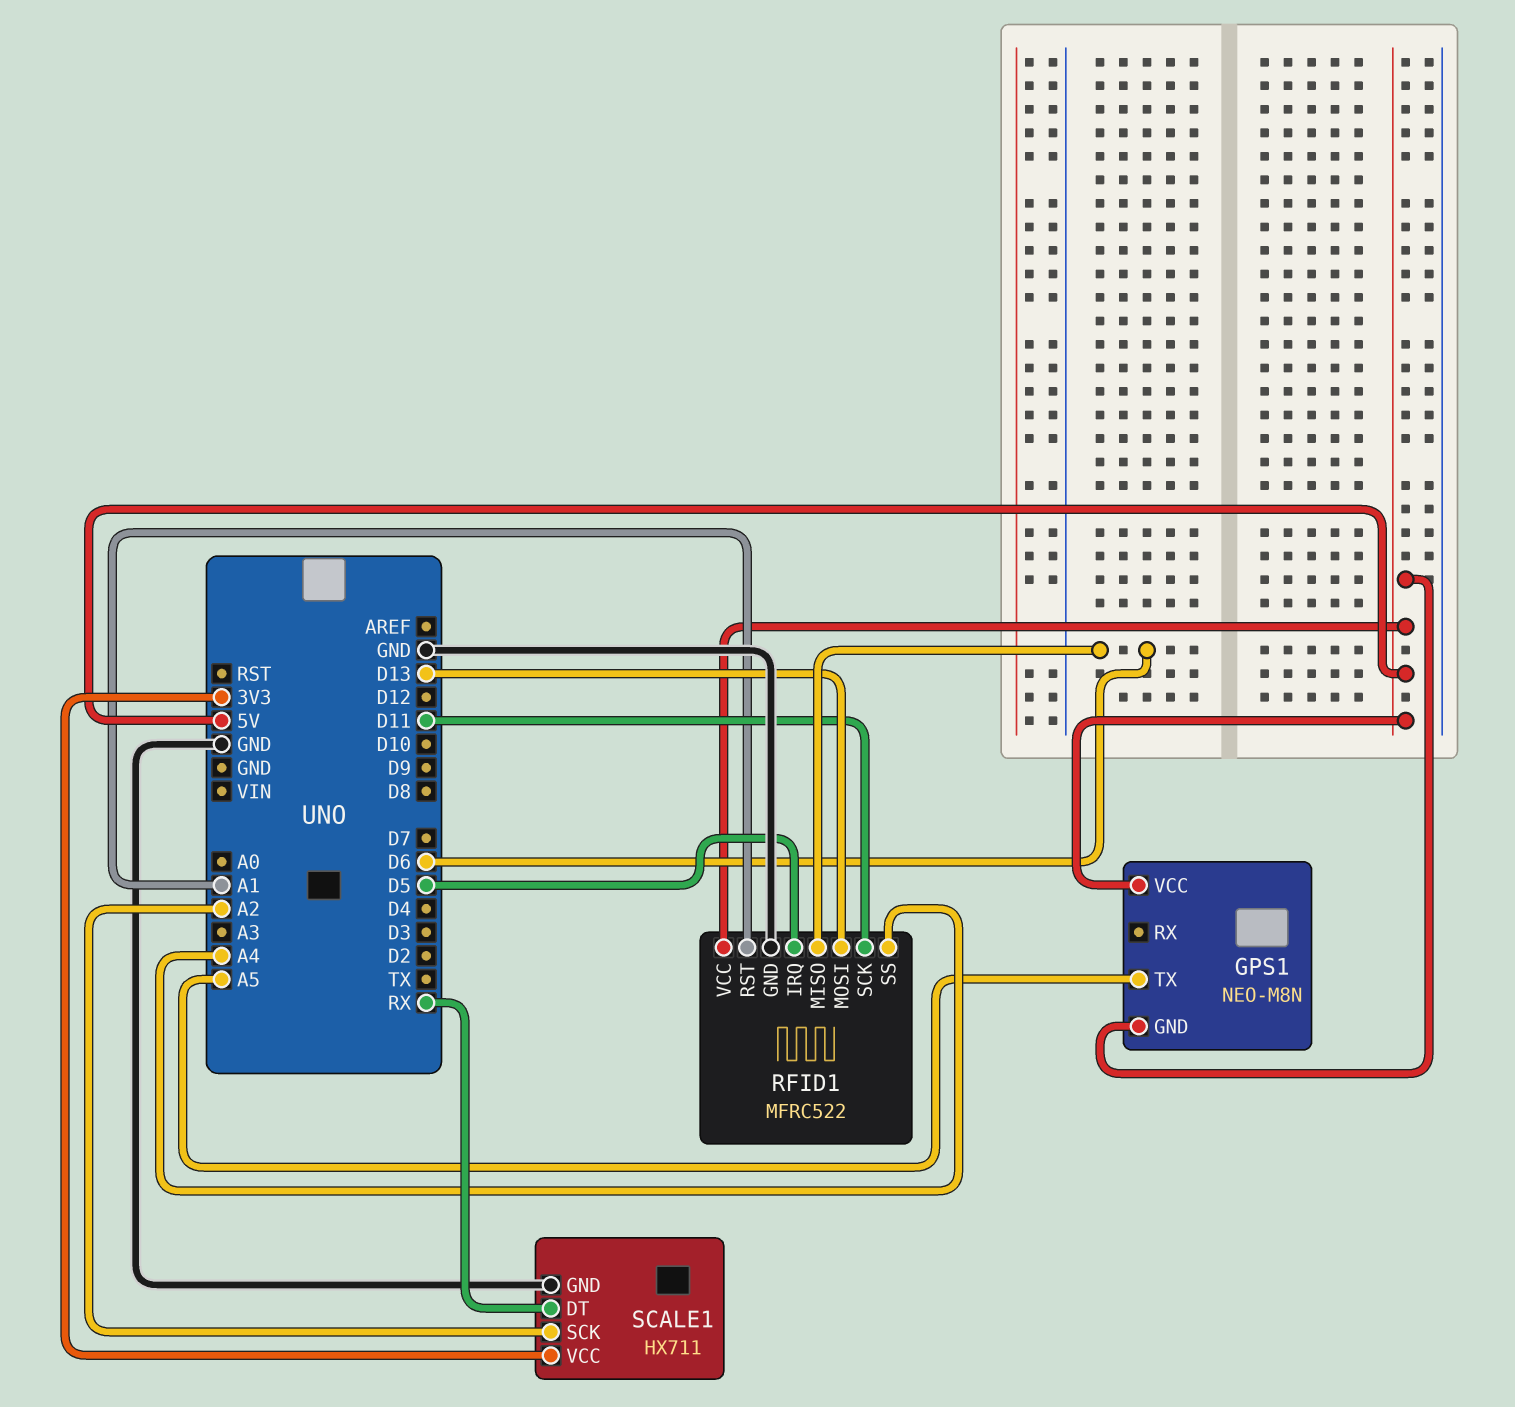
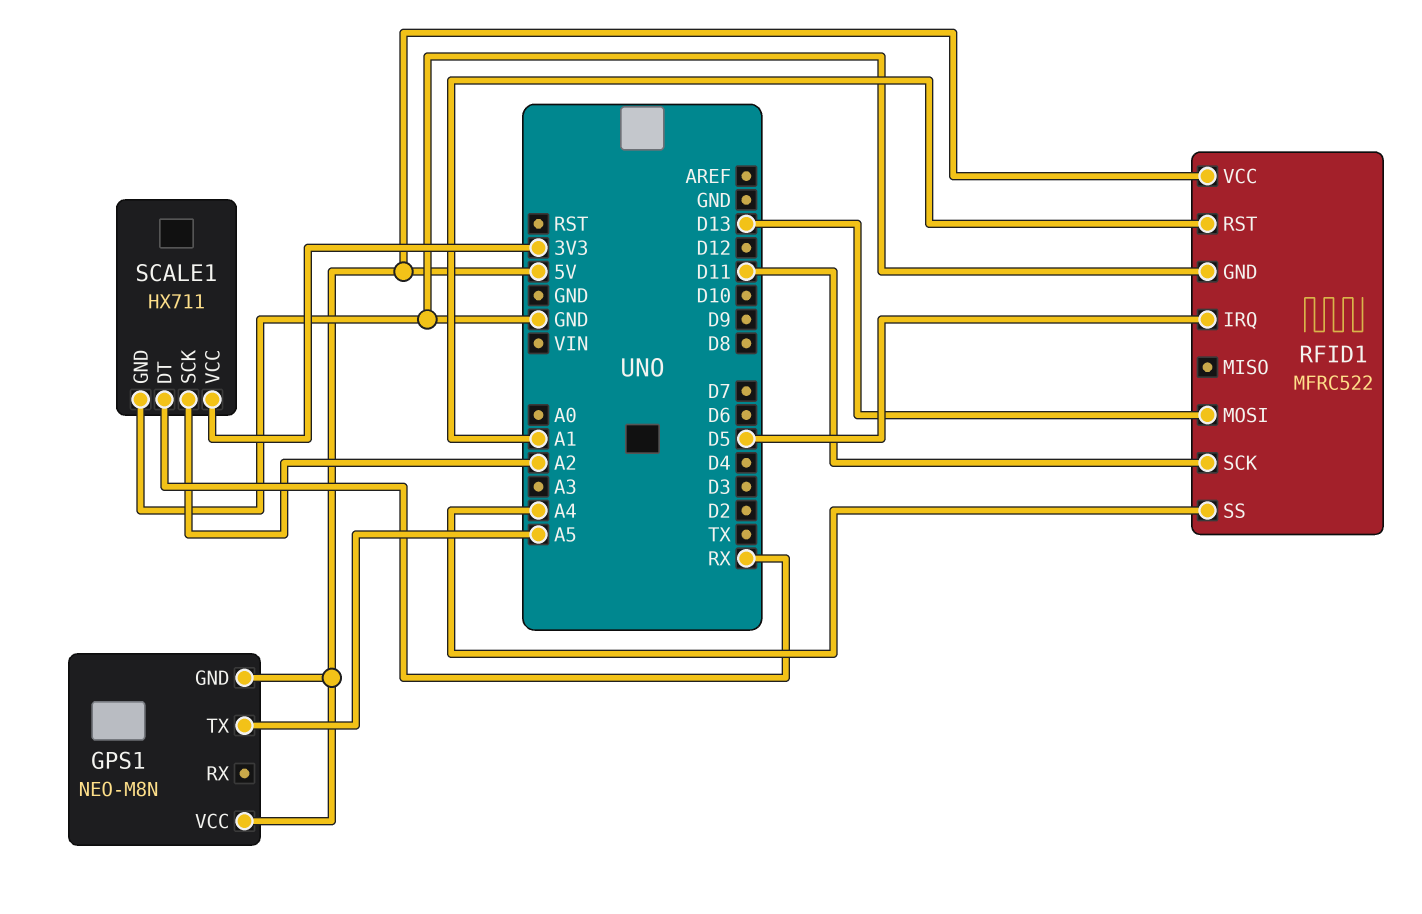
RFID1 pin MISO: D6 -> none

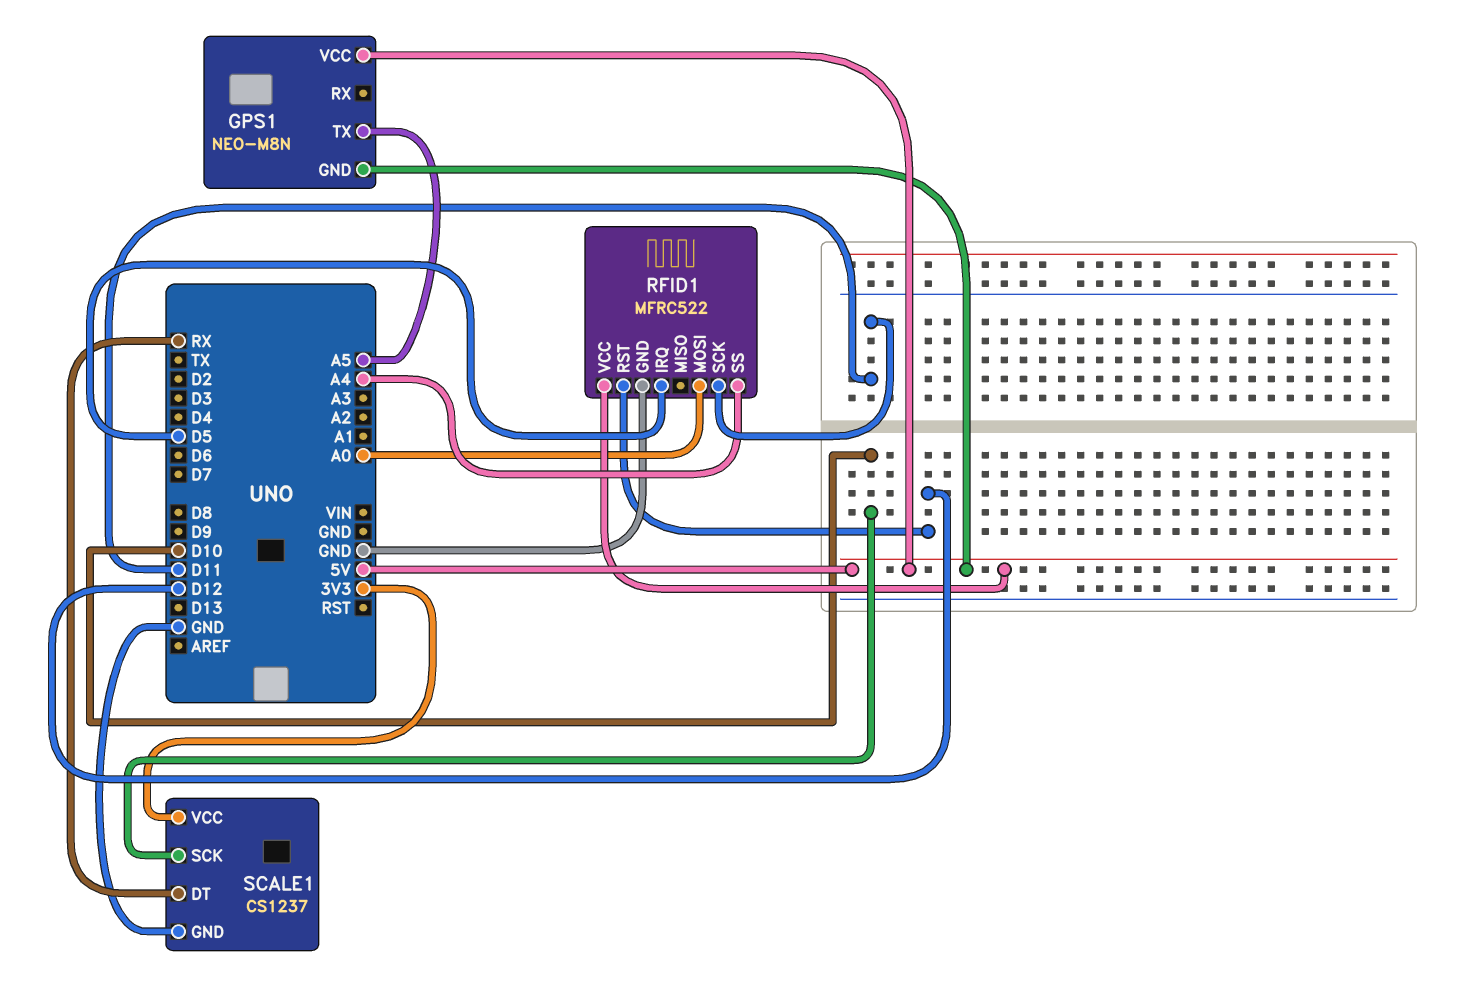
RFID1 pin MOSI: D13 -> A0
RFID1 pin RST: A1 -> D12
SCALE1: HX711 -> CS1237
SCALE1 pin SCK: A2 -> D10

